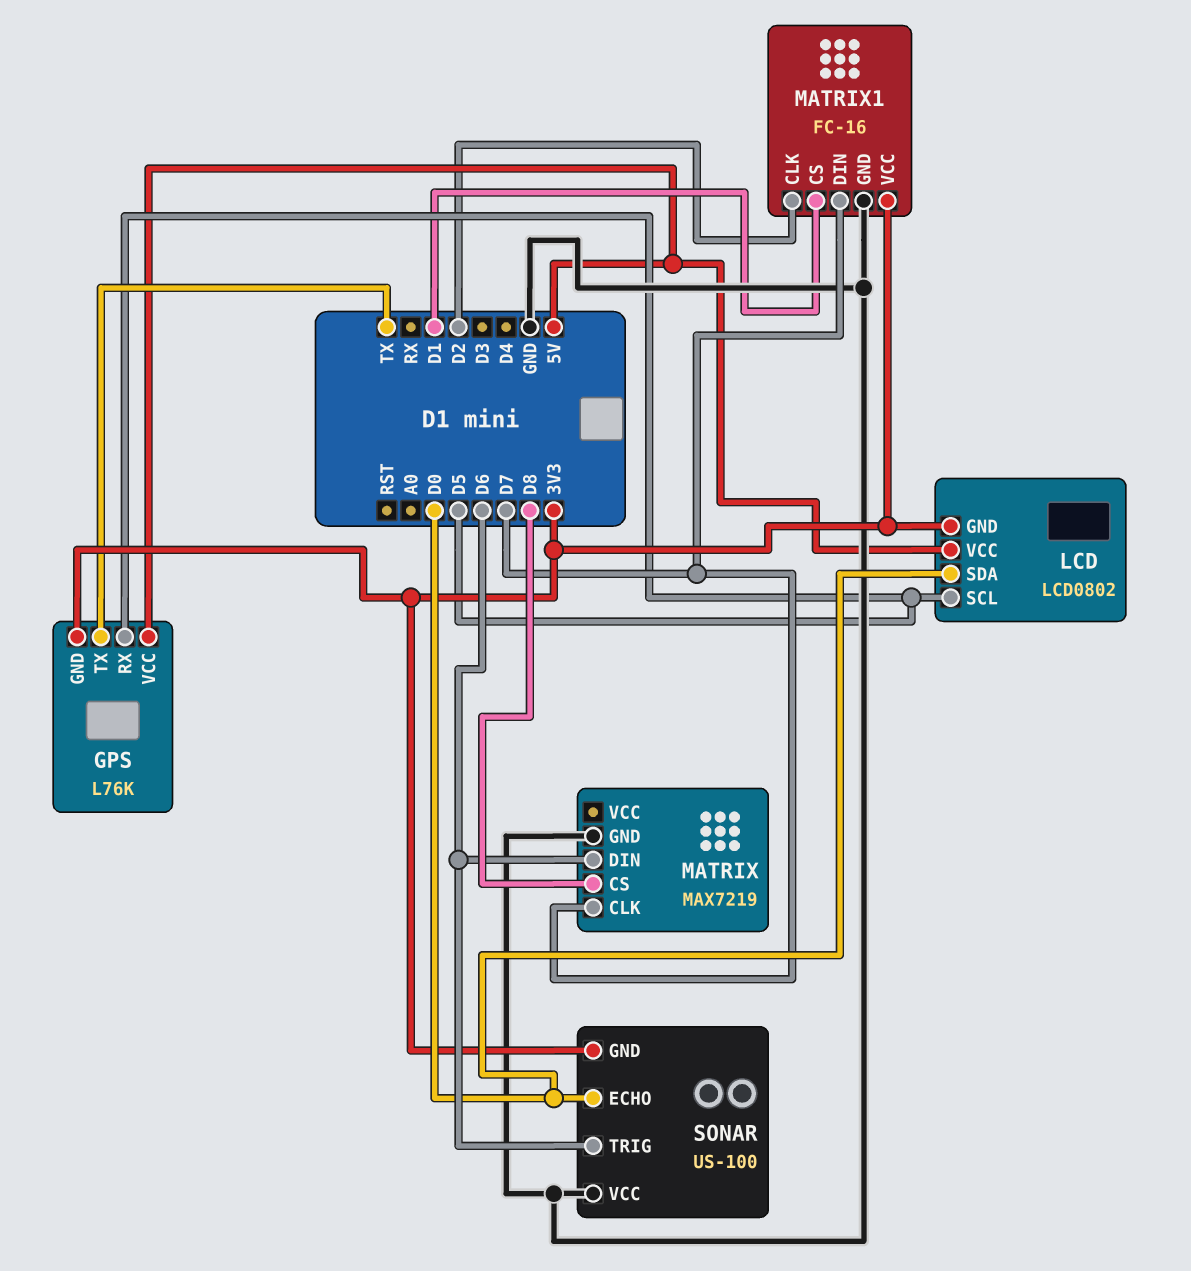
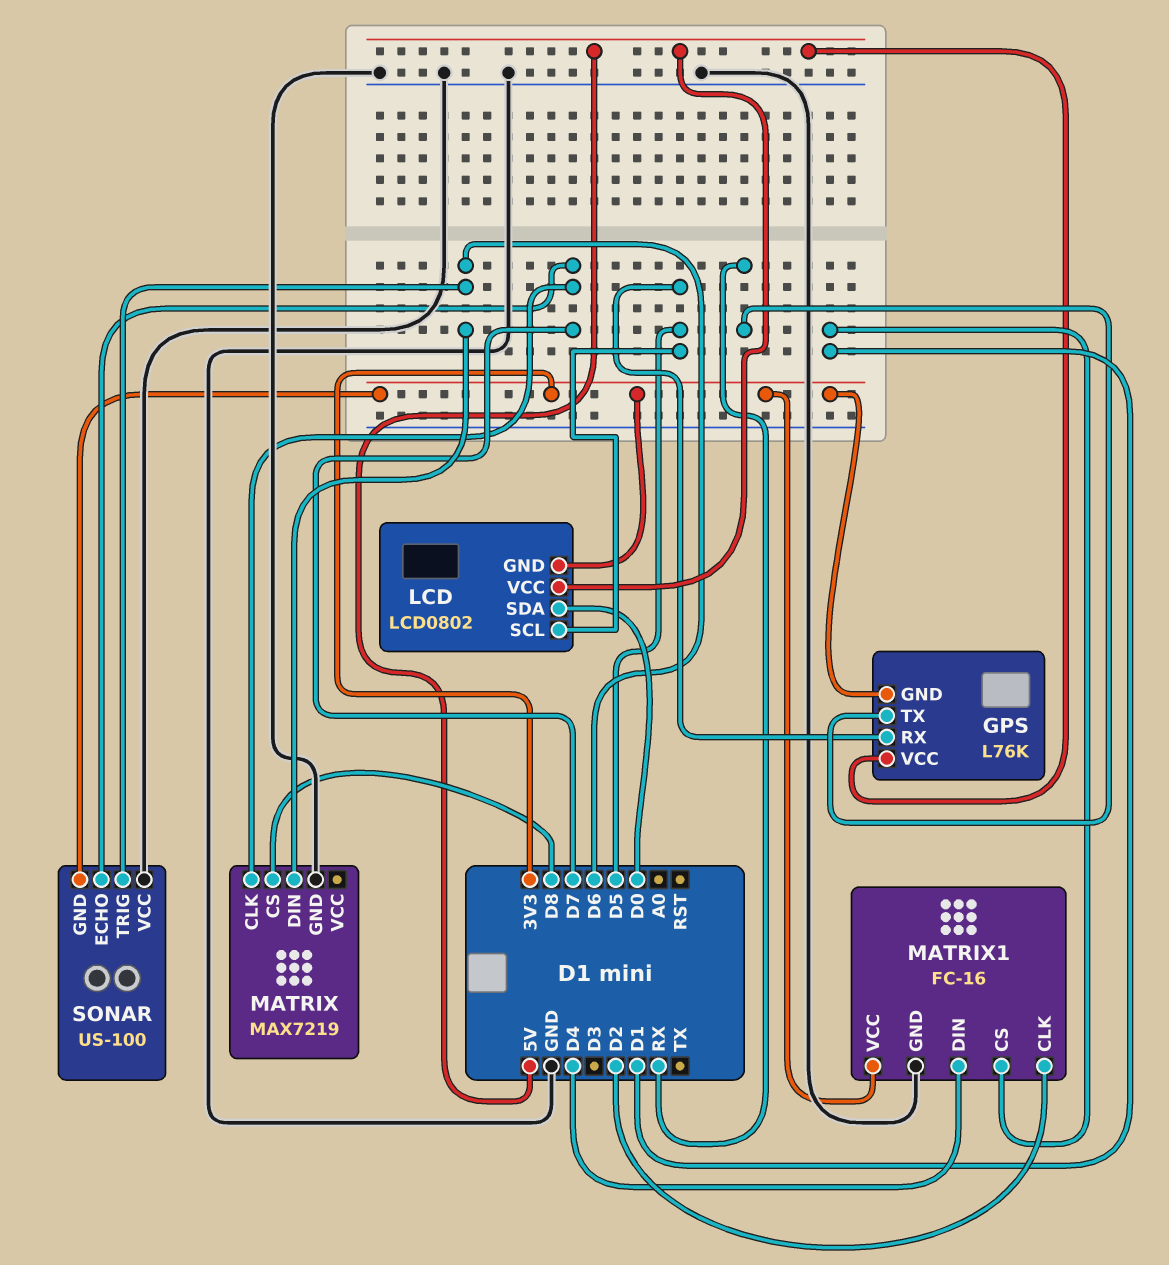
GPS pin TX: TX -> RX
MATRIX1 pin DIN: D7 -> D4
SONAR pin ECHO: D0 -> D7

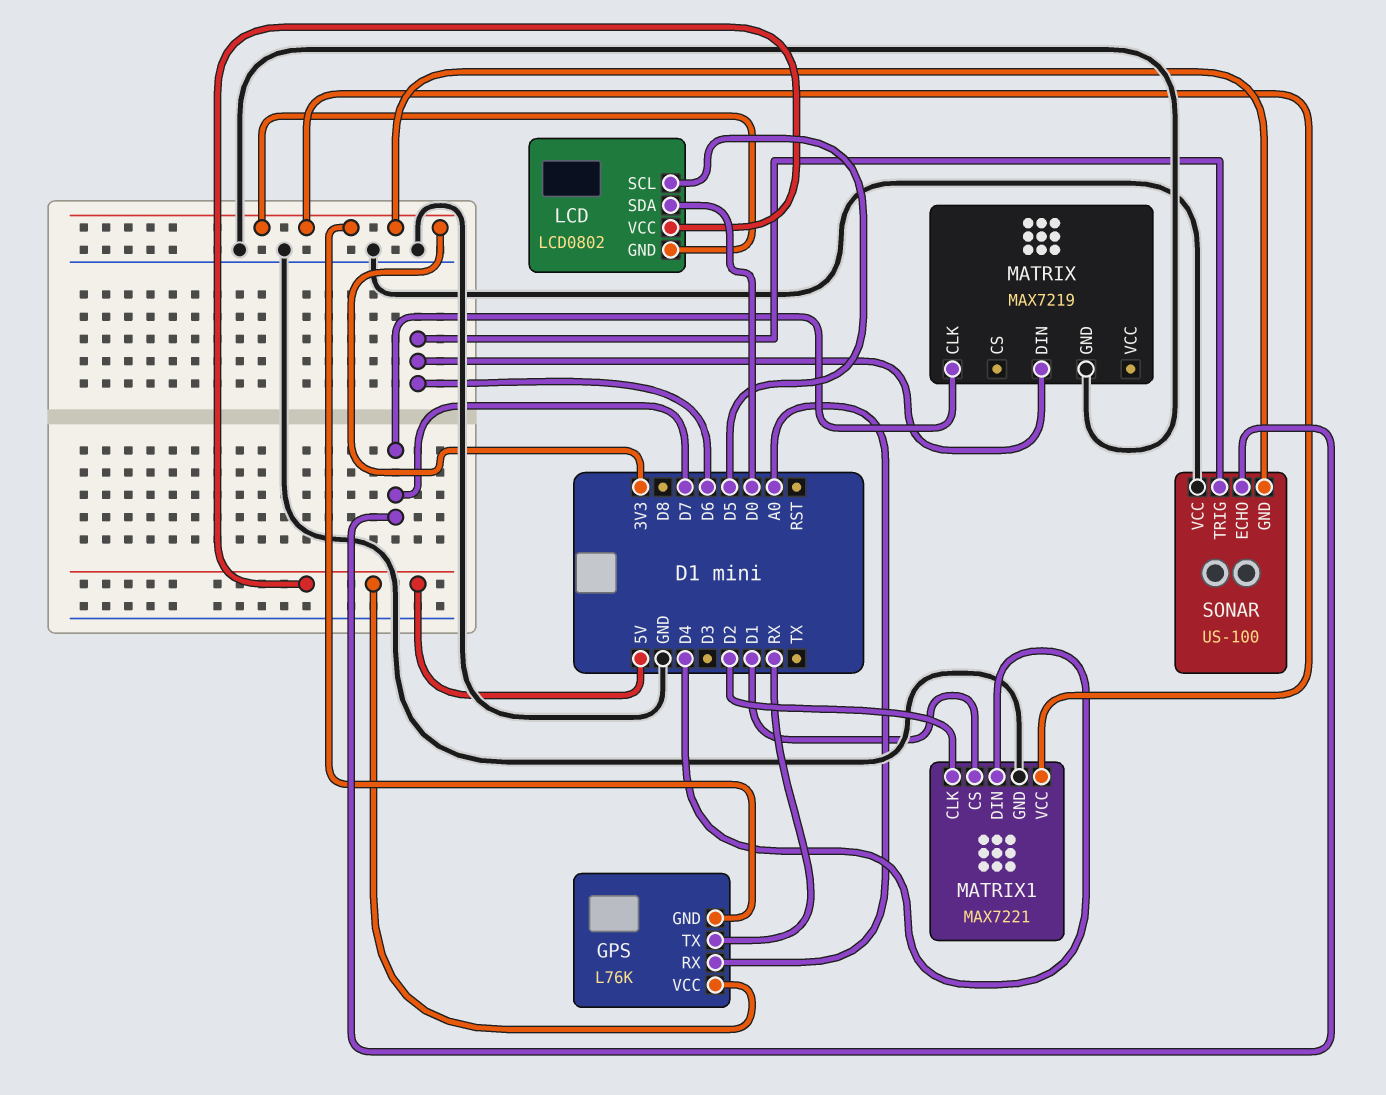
GPS pin RX: D5 -> A0
MATRIX pin CS: D8 -> none
MATRIX1: FC-16 -> MAX7221

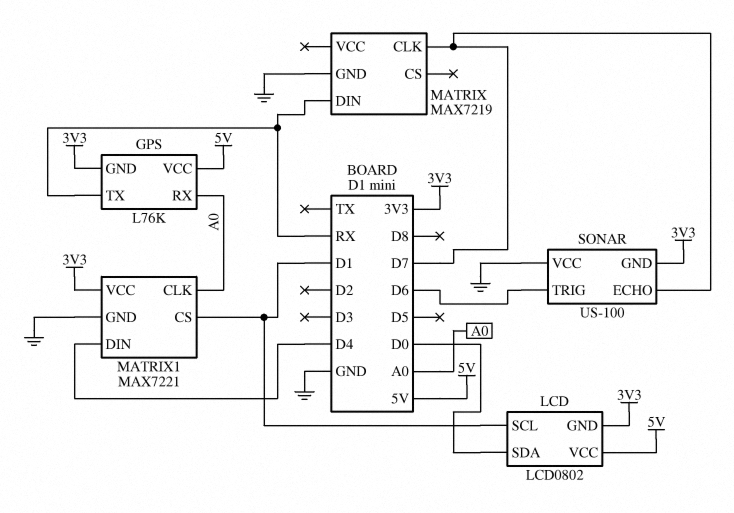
LCD pin SCL: D5 -> D1
MATRIX pin DIN: D6 -> RX
MATRIX1 pin CLK: D2 -> A0

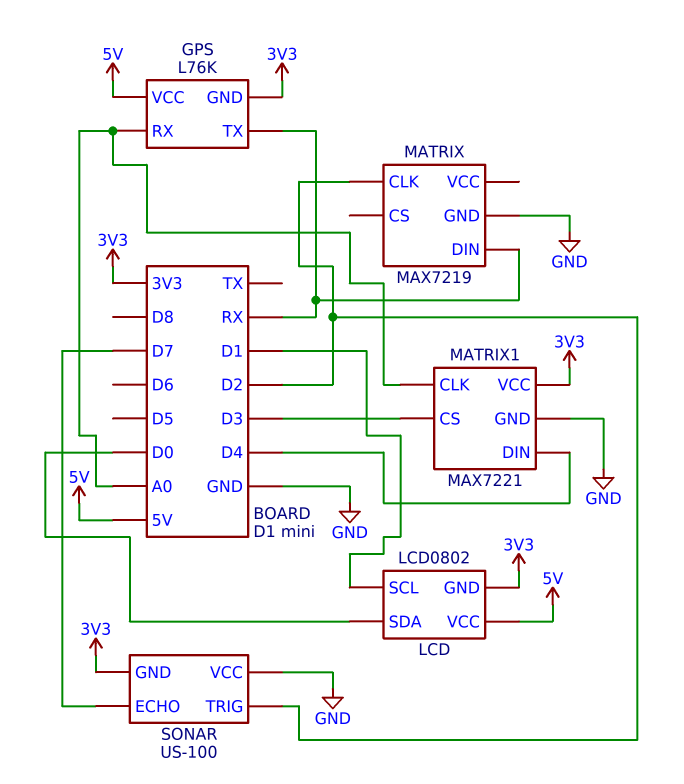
MATRIX pin CLK: D7 -> D2
MATRIX1 pin CS: D1 -> D3
SONAR pin TRIG: D6 -> D2

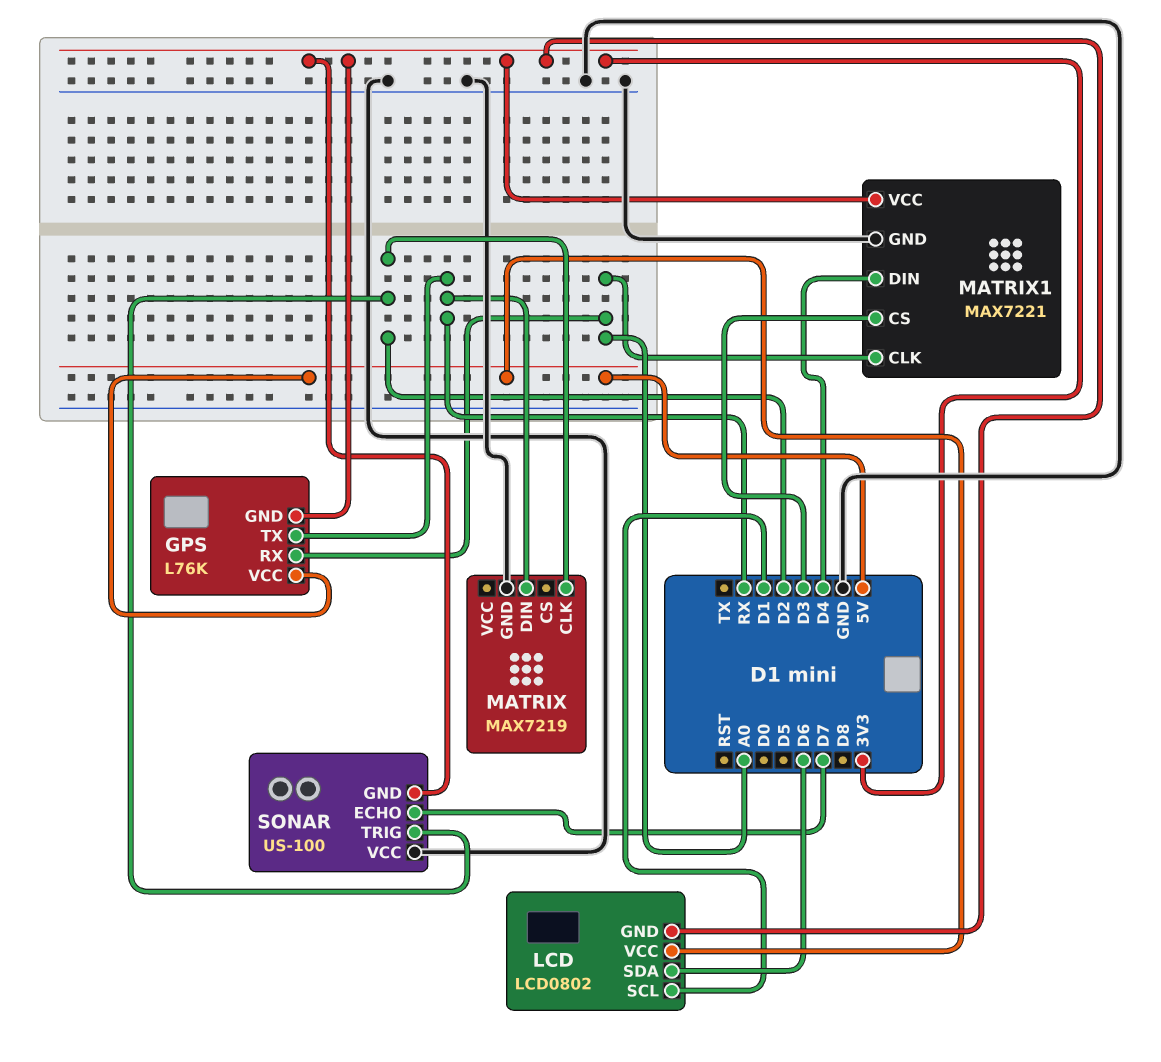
LCD pin SDA: D0 -> D6

